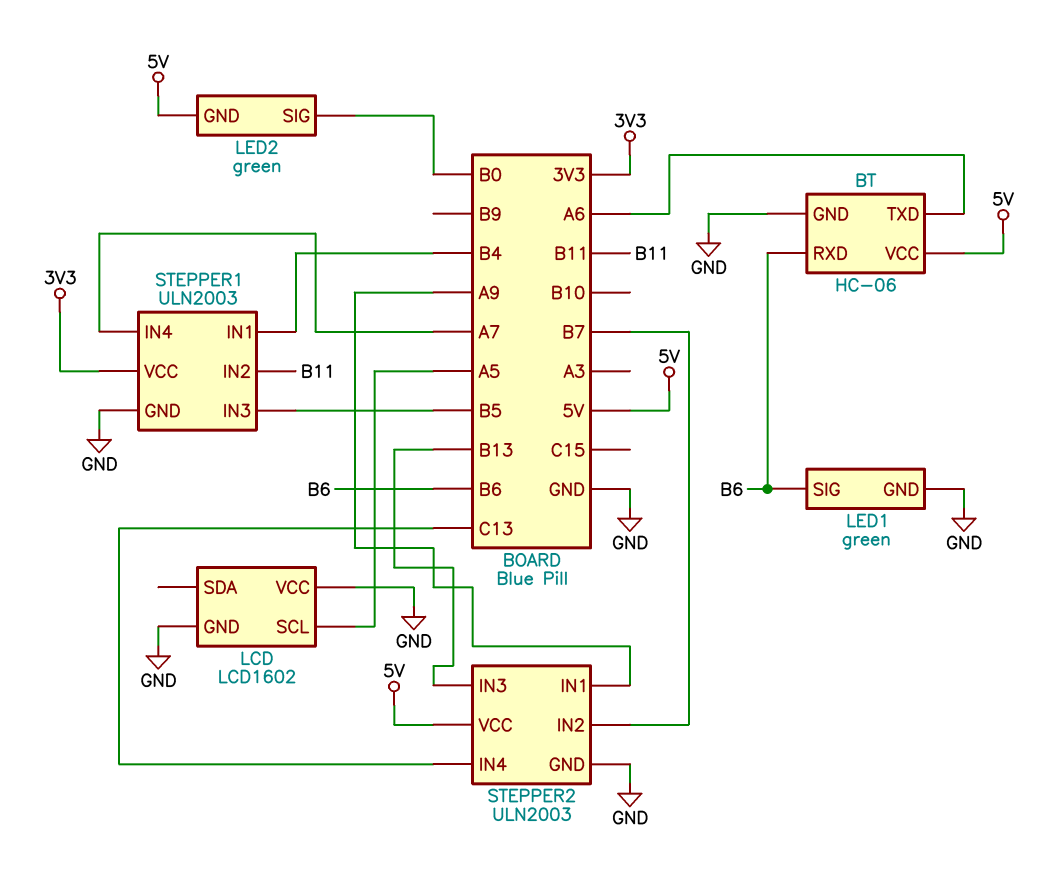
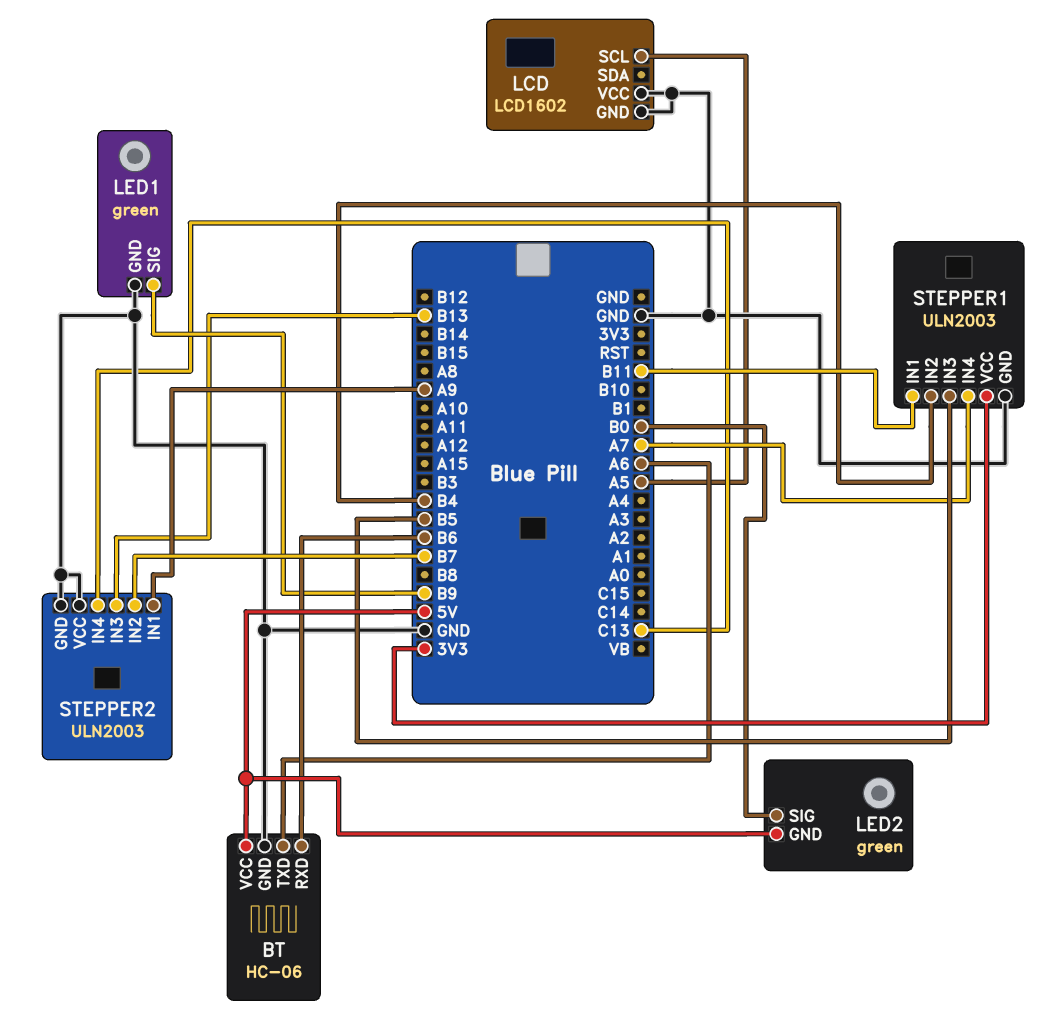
LED1 pin SIG: B6 -> B9
STEPPER1 pin IN1: B4 -> B11
STEPPER1 pin IN2: B11 -> B4
STEPPER2 pin VCC: 5V -> GND

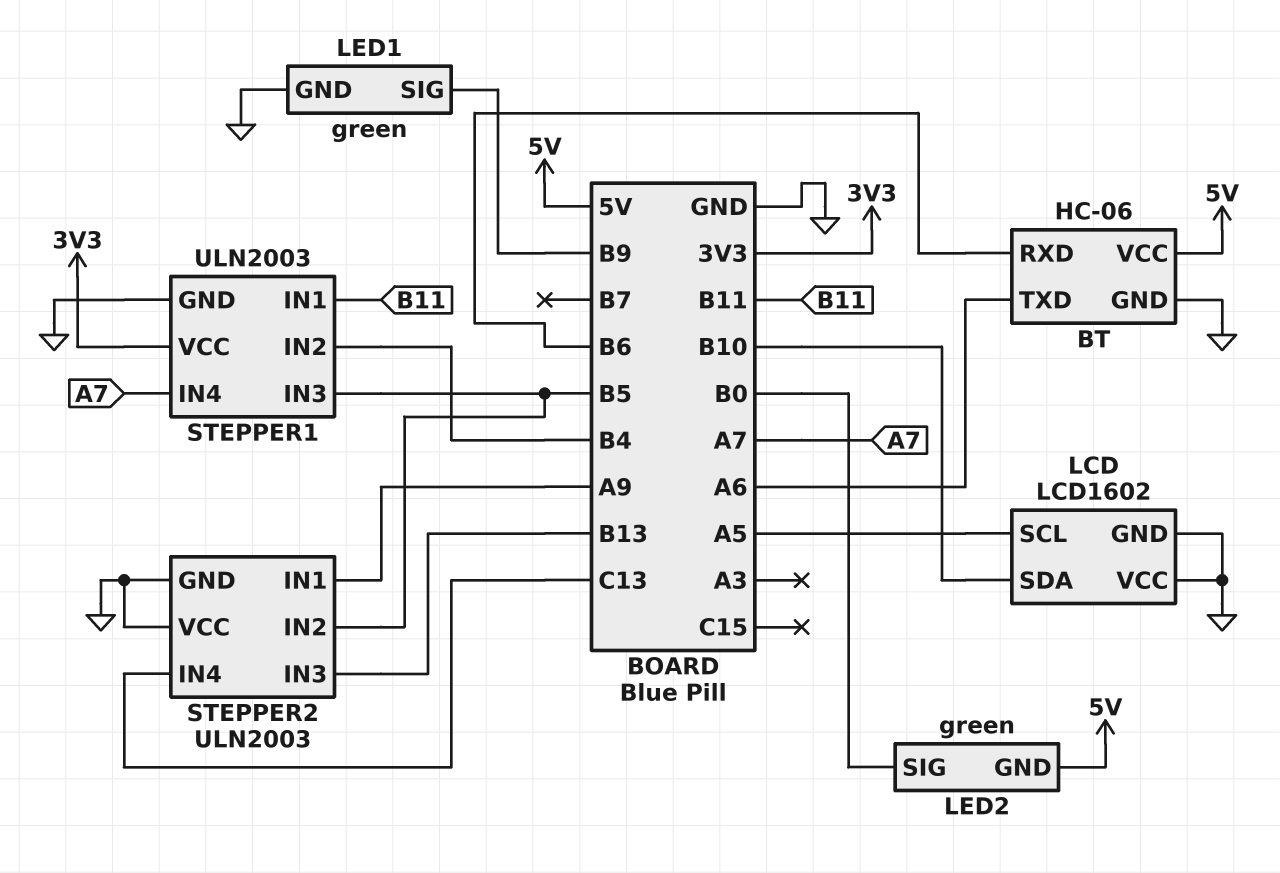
LCD pin SDA: none -> B10
STEPPER2 pin IN2: B7 -> B5

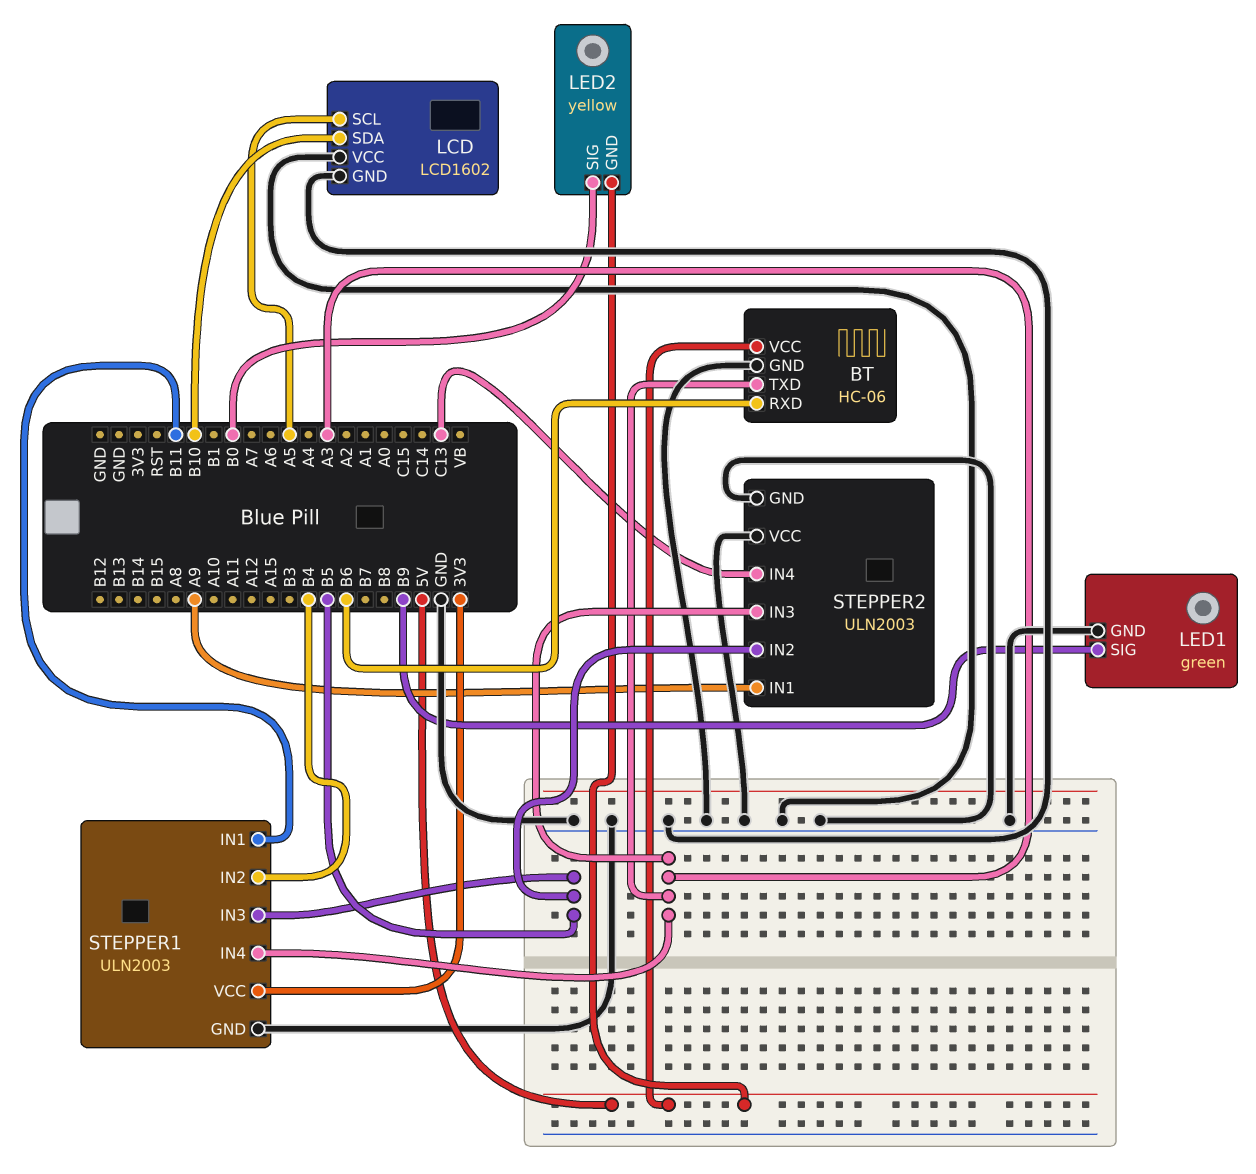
BT pin TXD: A6 -> A3
LED2: green -> yellow
STEPPER1 pin IN4: A7 -> A3
STEPPER2 pin IN3: B13 -> A3

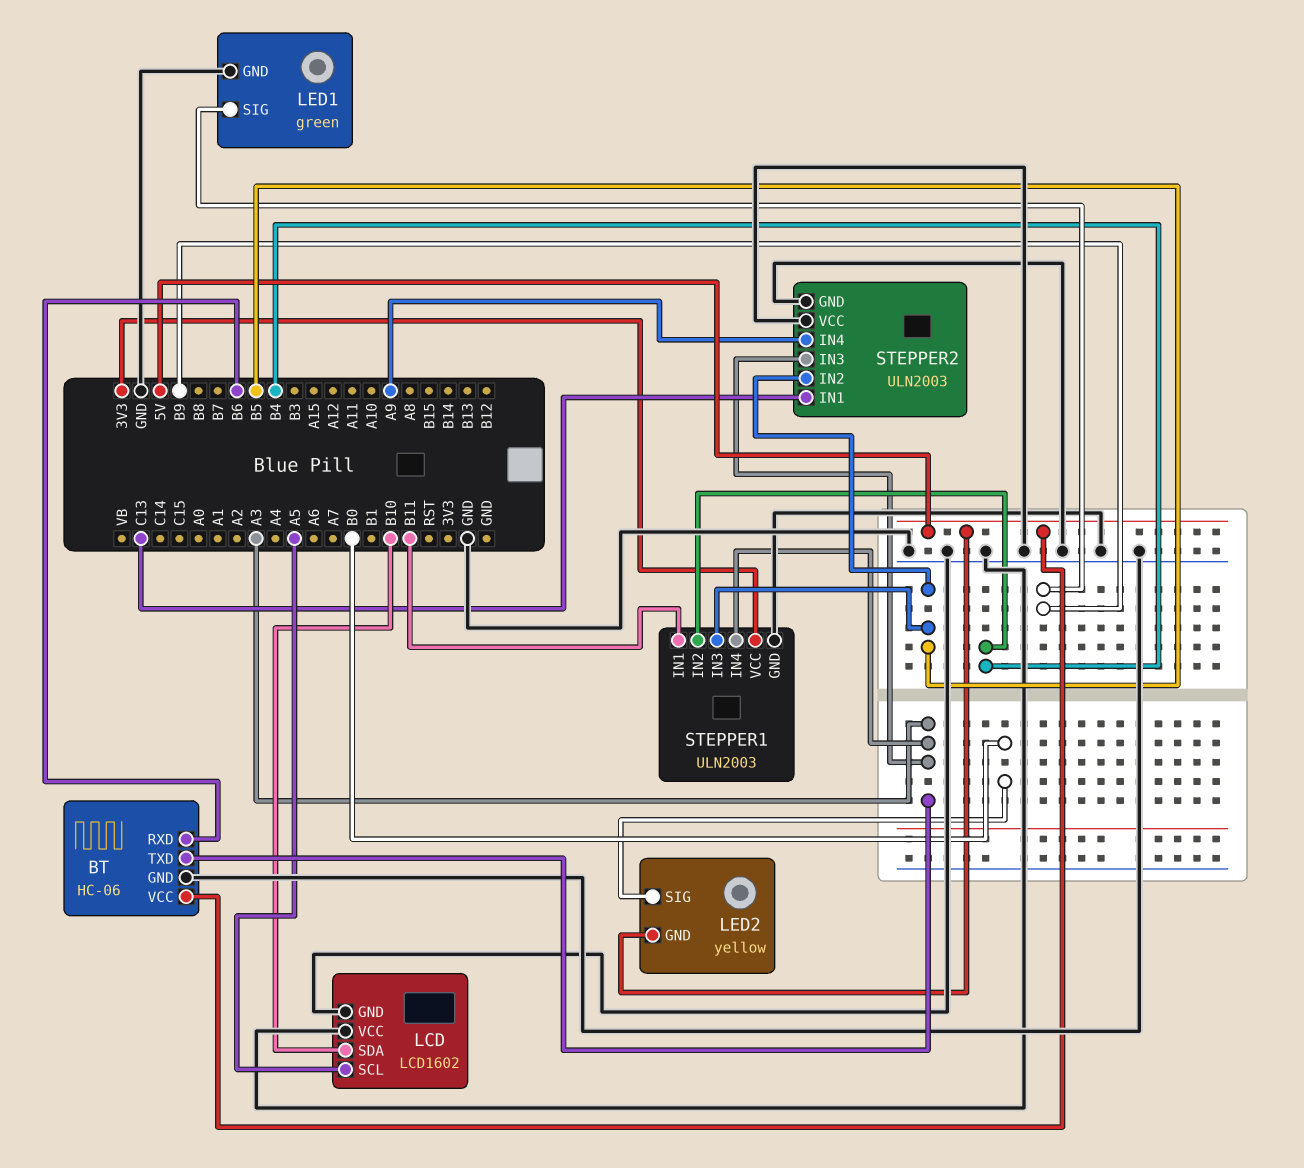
STEPPER2 pin IN1: A9 -> C13
STEPPER2 pin IN4: C13 -> A9

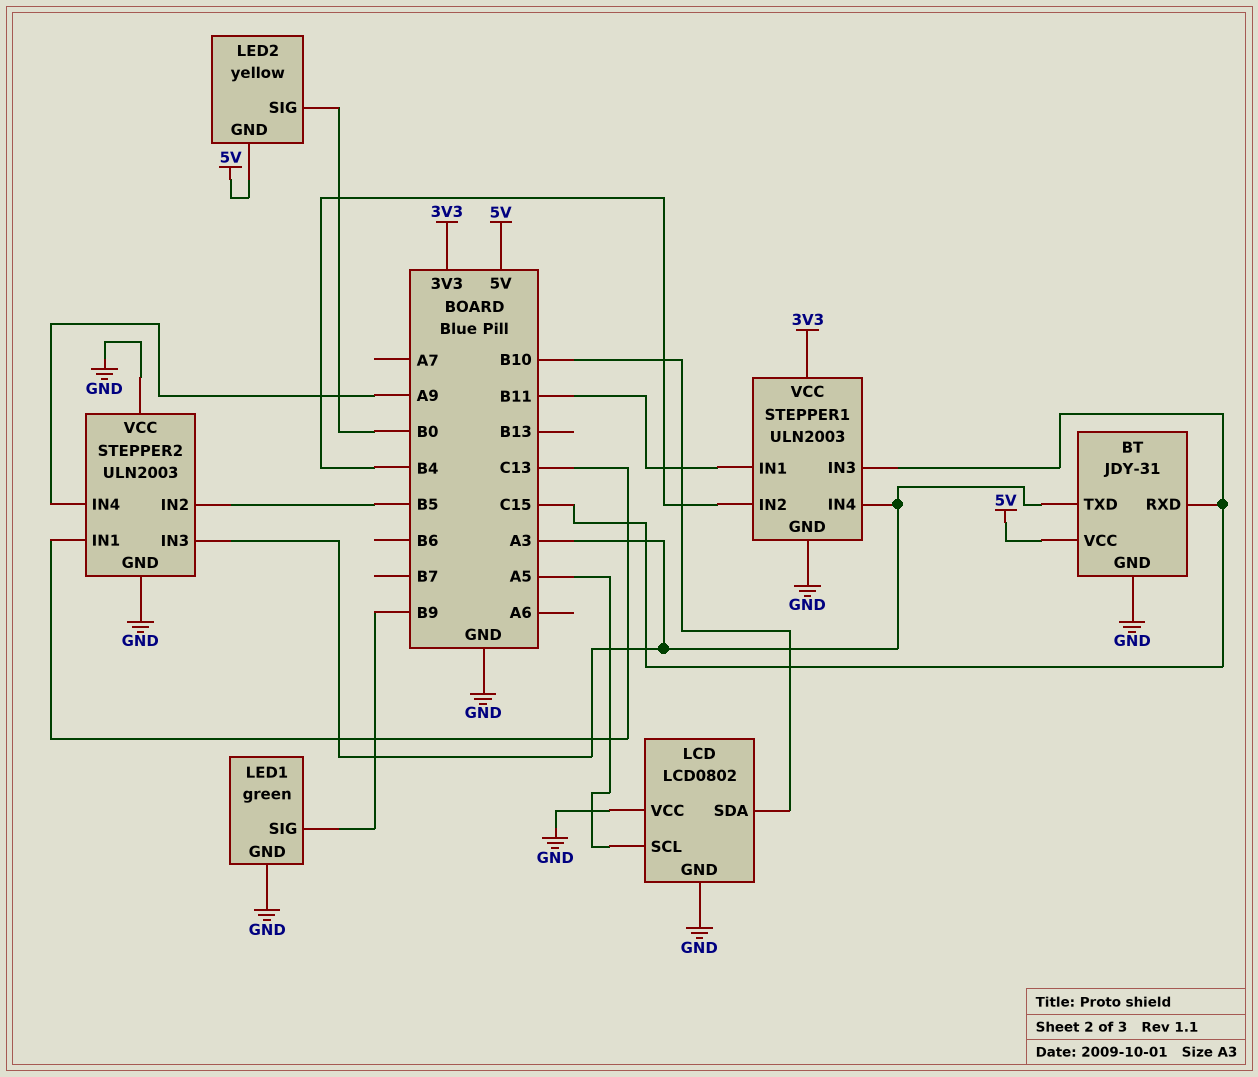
BT: HC-06 -> JDY-31
BT pin RXD: B6 -> C15
LCD: LCD1602 -> LCD0802
STEPPER1 pin IN3: B5 -> C15

